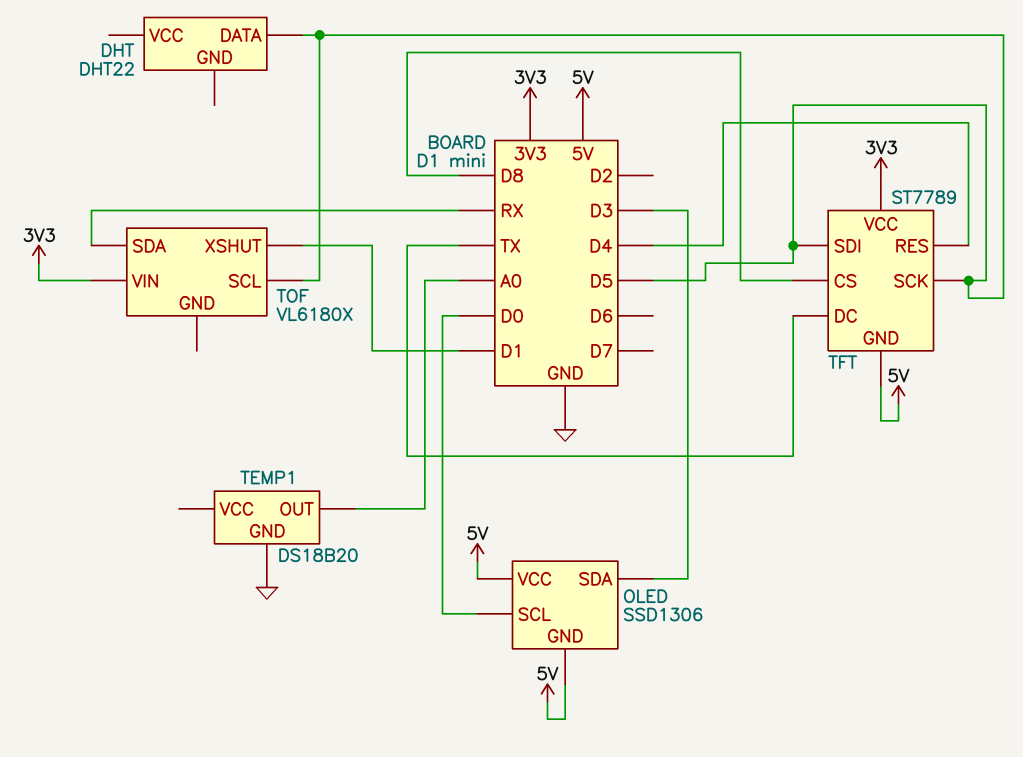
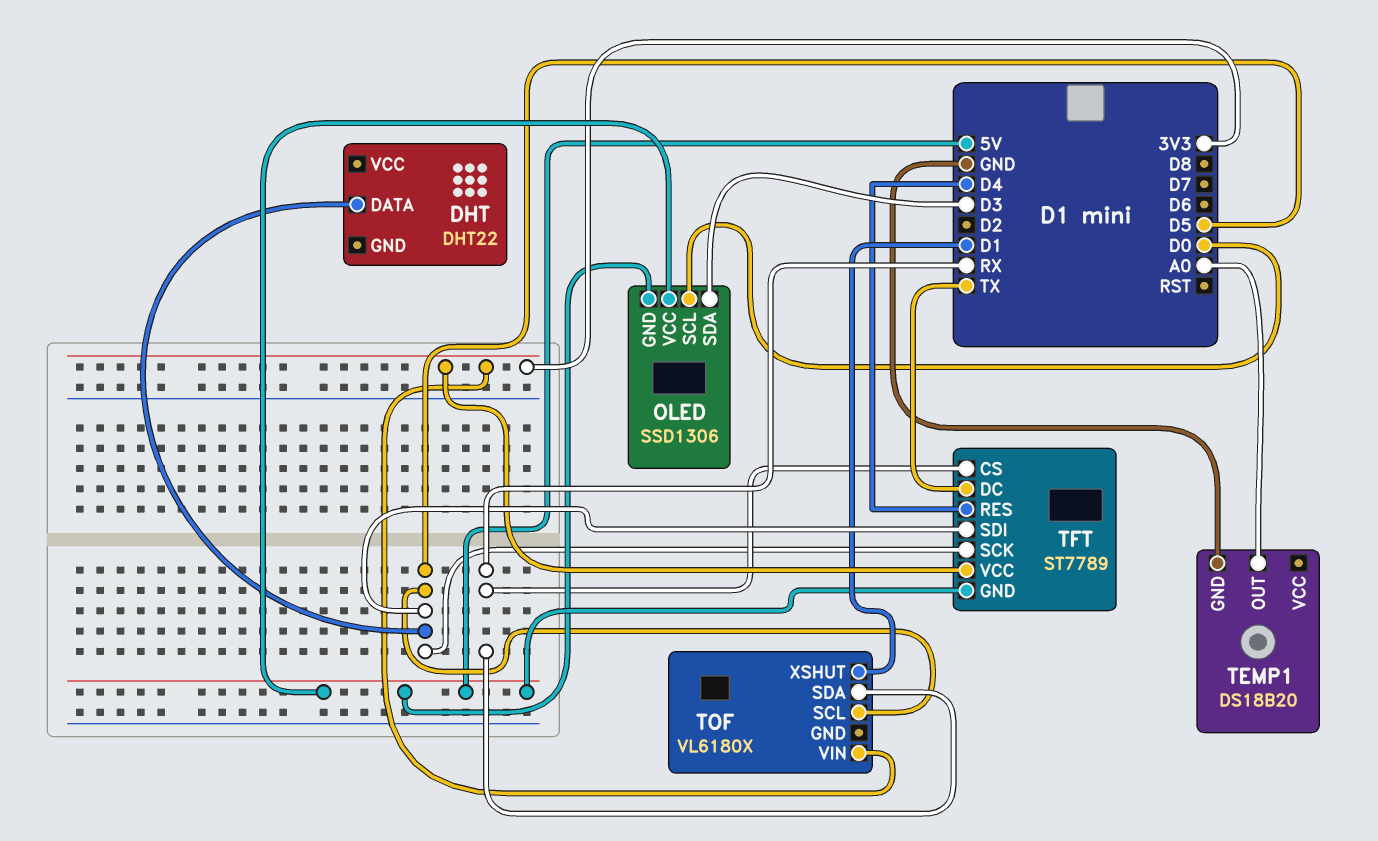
TFT pin CS: D8 -> RX

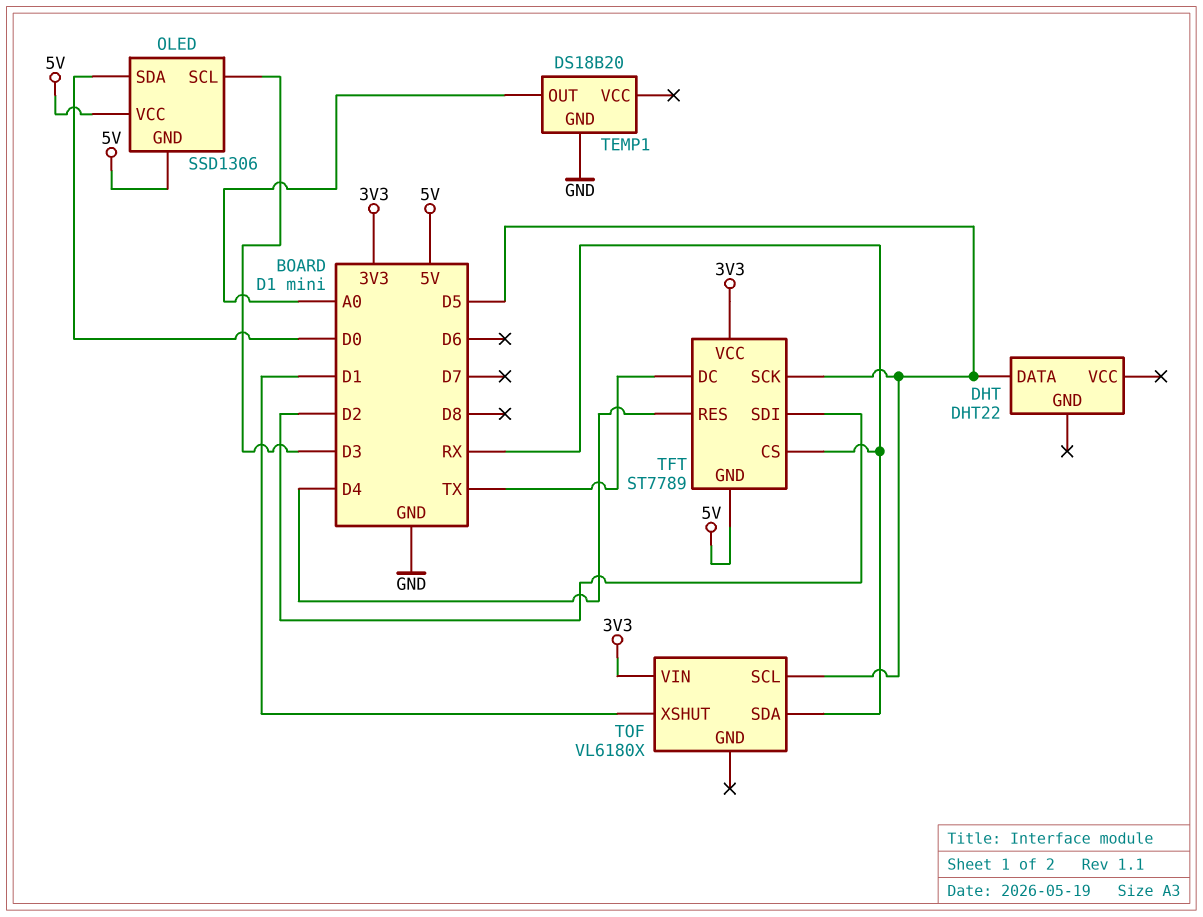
OLED pin SCL: D0 -> D3
OLED pin SDA: D3 -> D0
TFT pin SDI: D5 -> D2

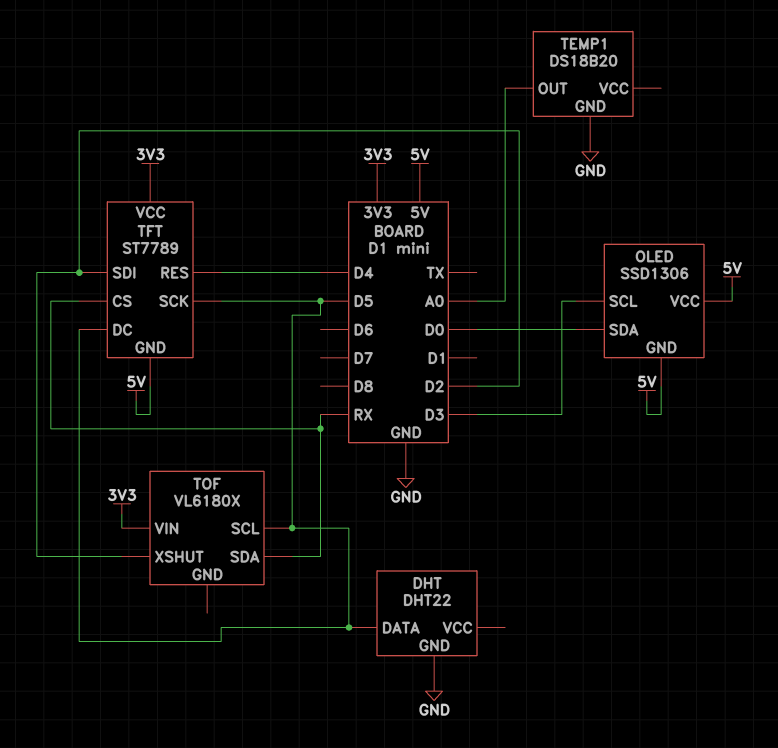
DHT pin GND: none -> GND
TFT pin DC: TX -> D5
TOF pin XSHUT: D1 -> D2

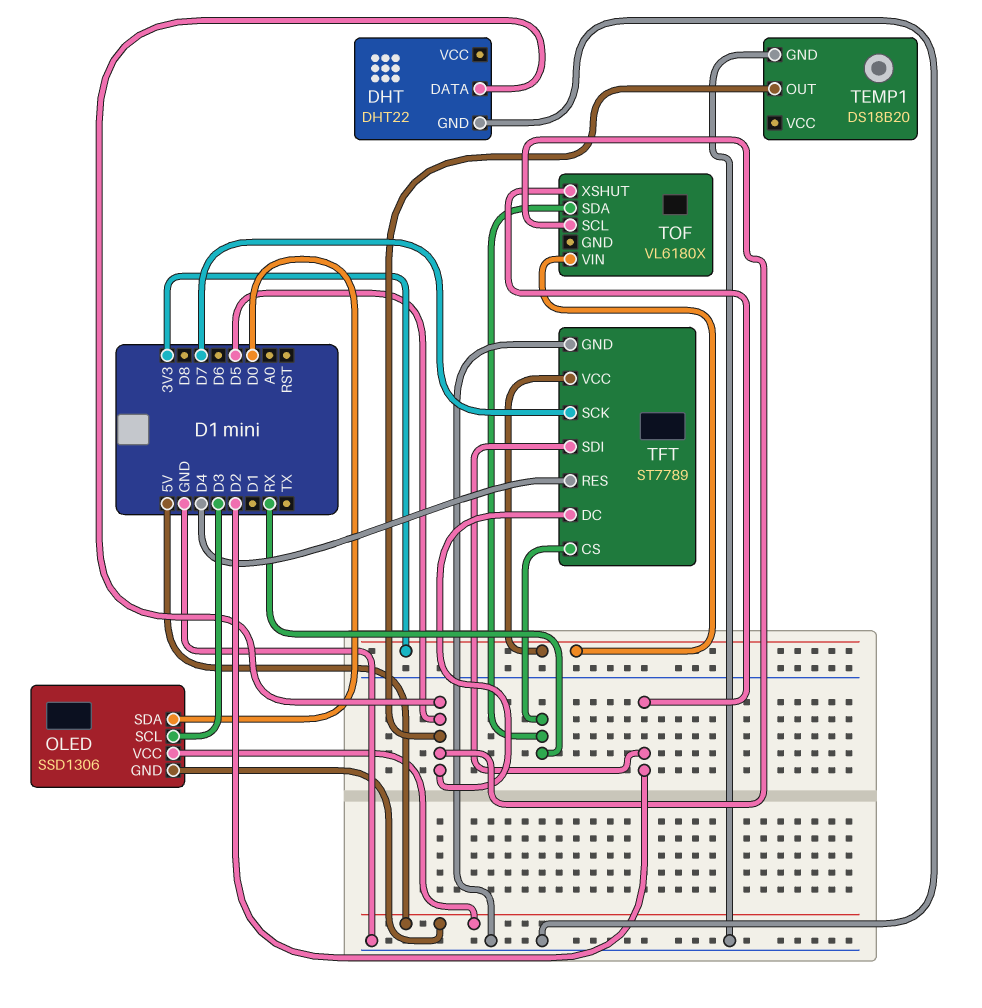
TEMP1 pin OUT: A0 -> D5
TFT pin GND: 5V -> GND
TFT pin SCK: D5 -> D7

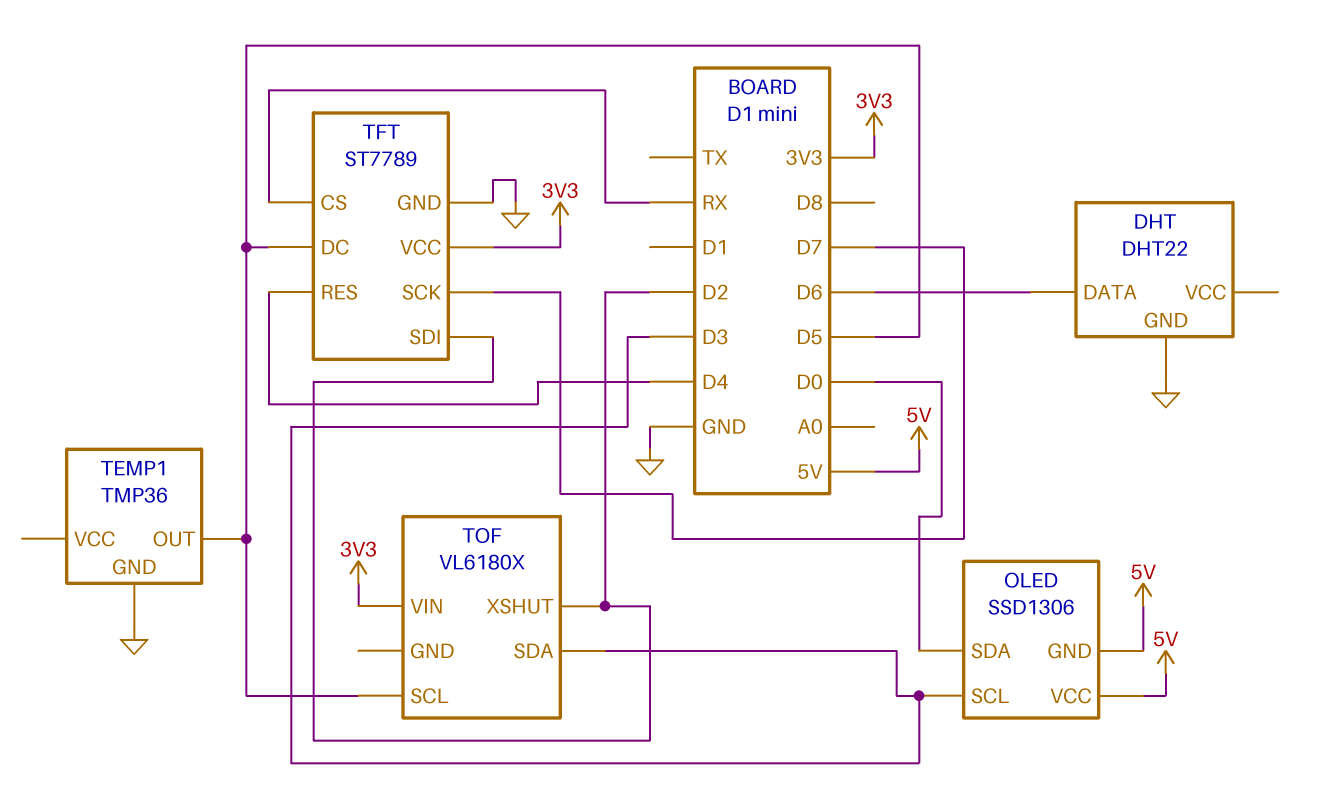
DHT pin DATA: D5 -> D6
TEMP1: DS18B20 -> TMP36
TOF pin SDA: RX -> D3

